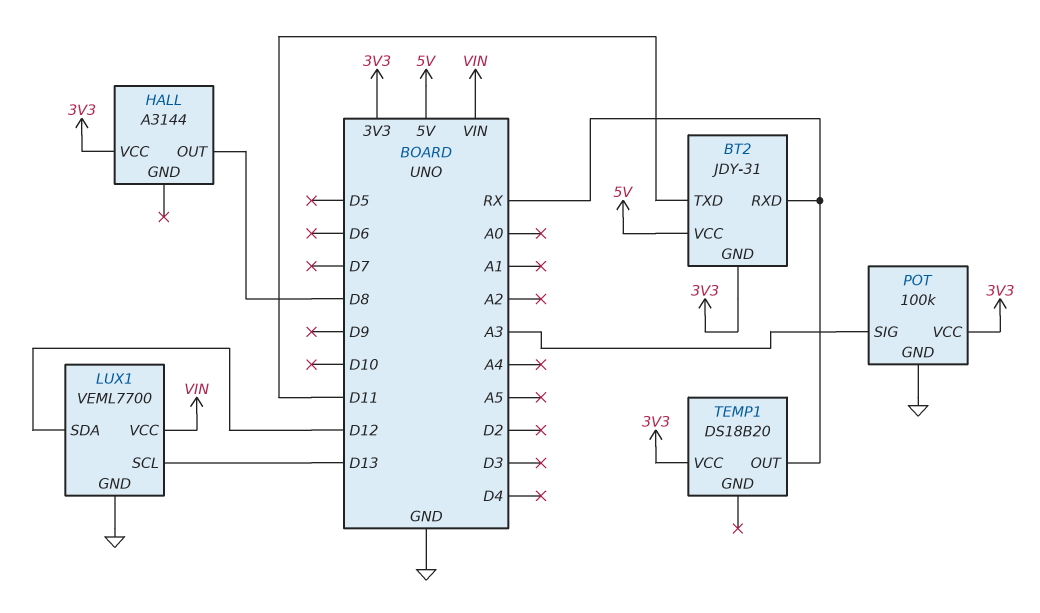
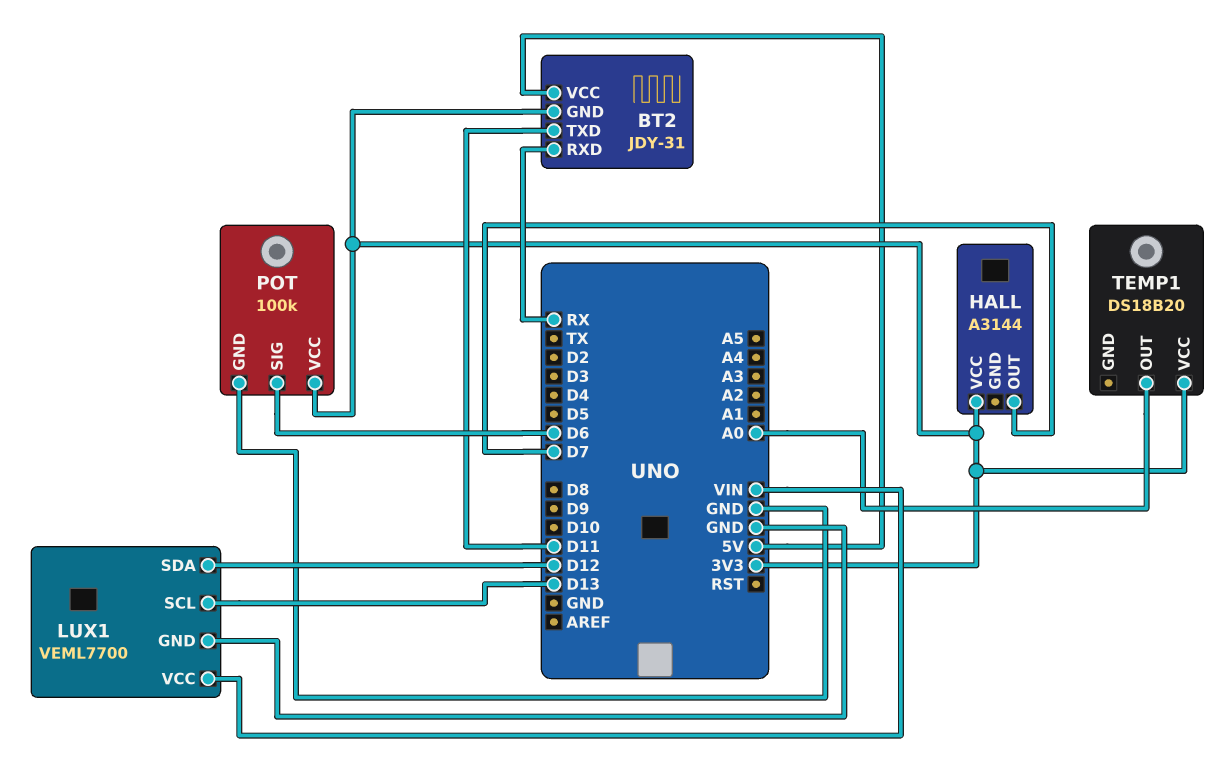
HALL pin OUT: D8 -> D7
POT pin SIG: A3 -> D6
TEMP1 pin OUT: RX -> A0

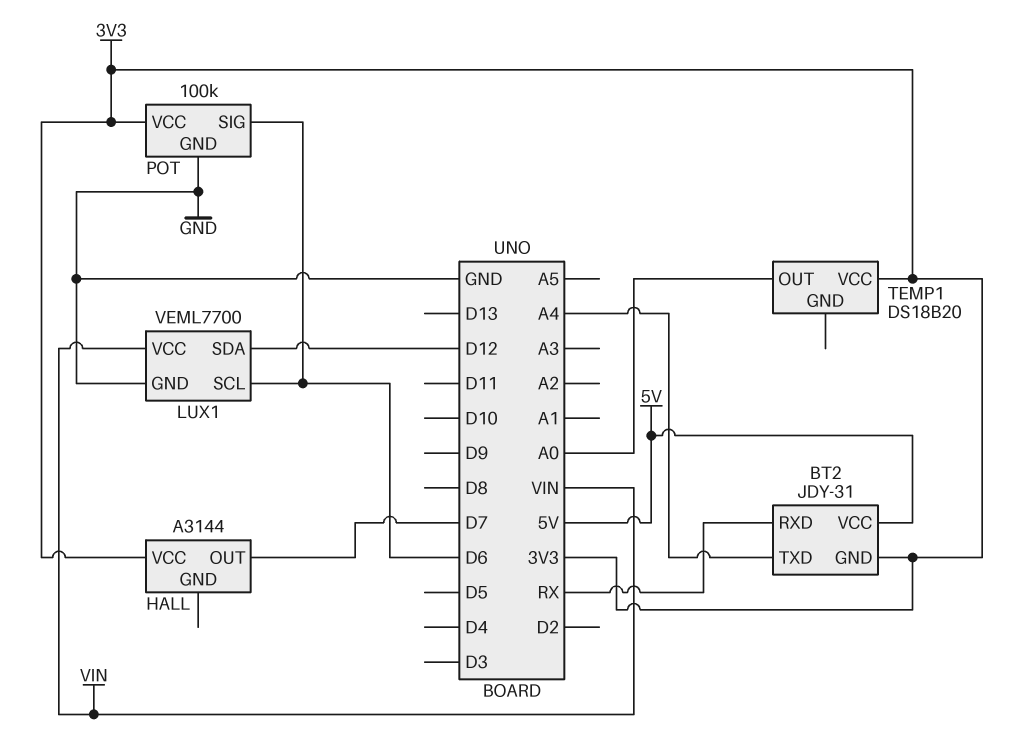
BT2 pin TXD: D11 -> A4
LUX1 pin SCL: D13 -> D6

